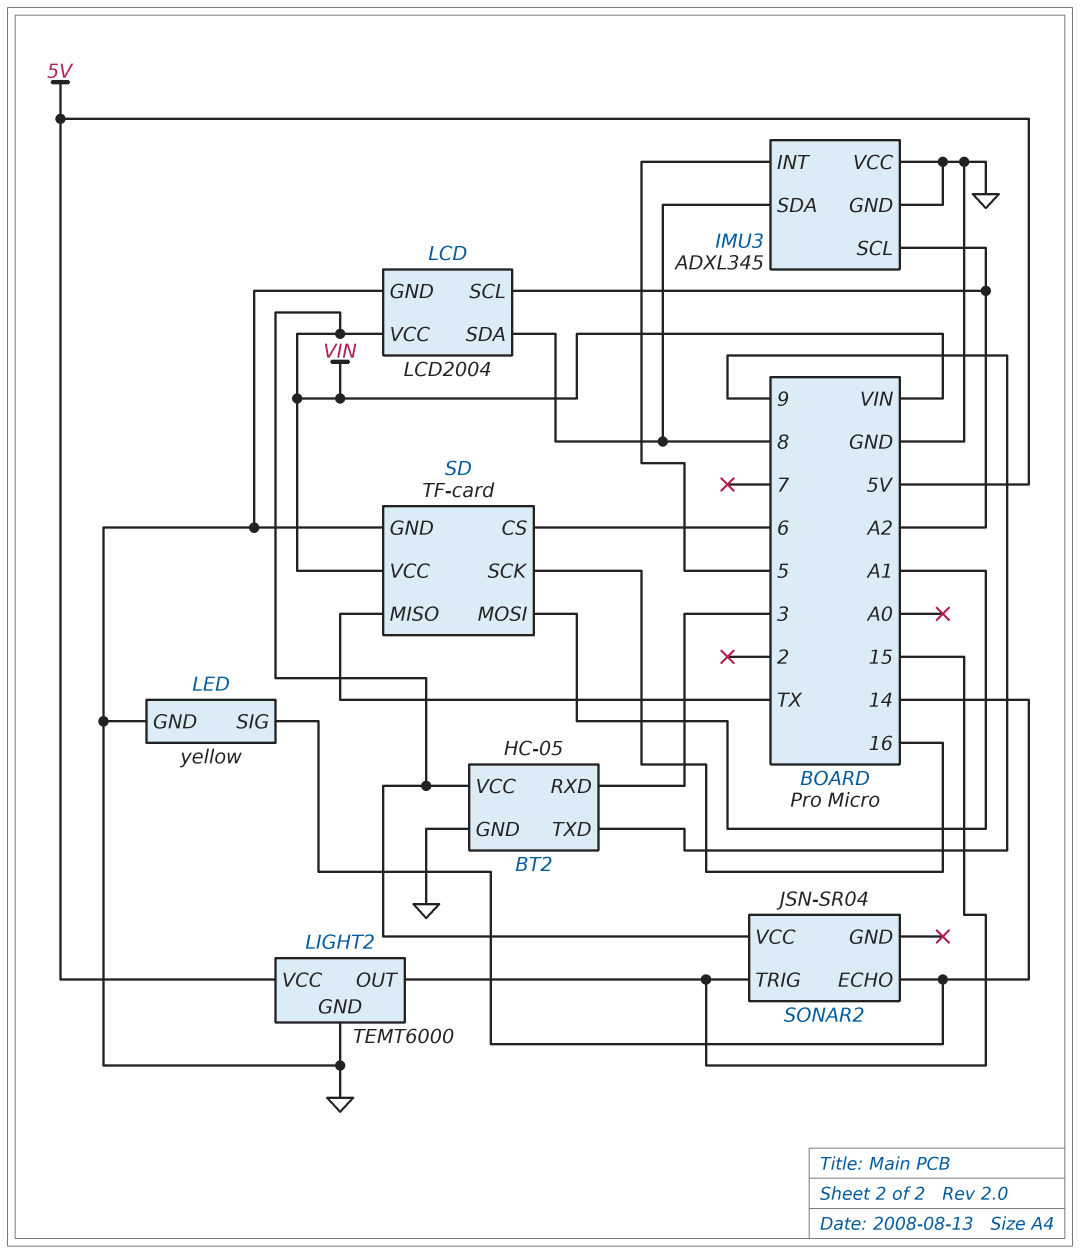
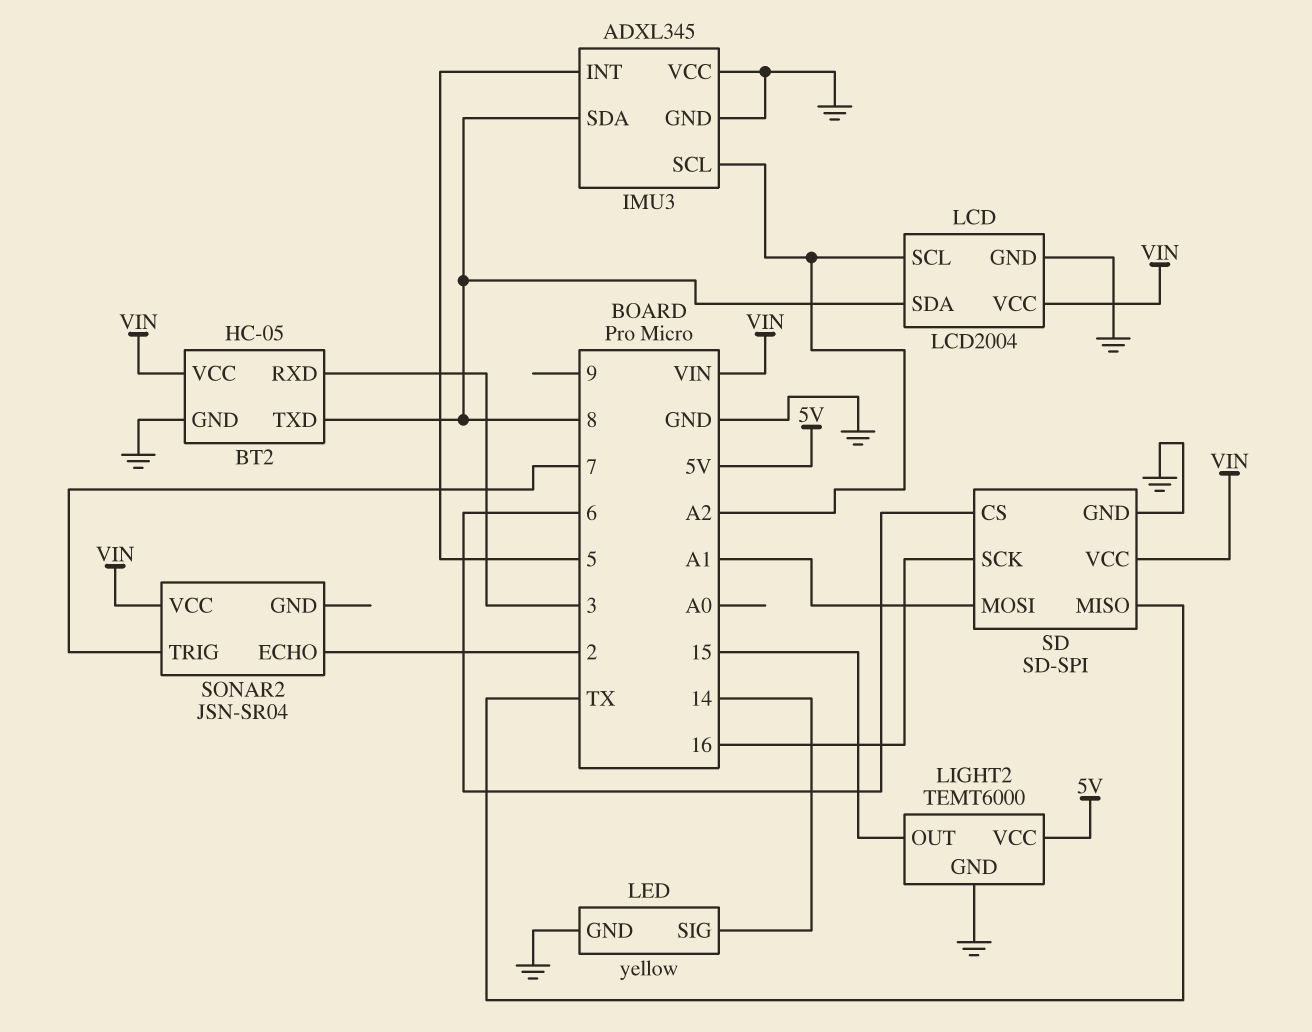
BT2 pin TXD: 9 -> 8
SD: TF-card -> SD-SPI
SONAR2 pin ECHO: 14 -> 2
SONAR2 pin TRIG: 15 -> 7

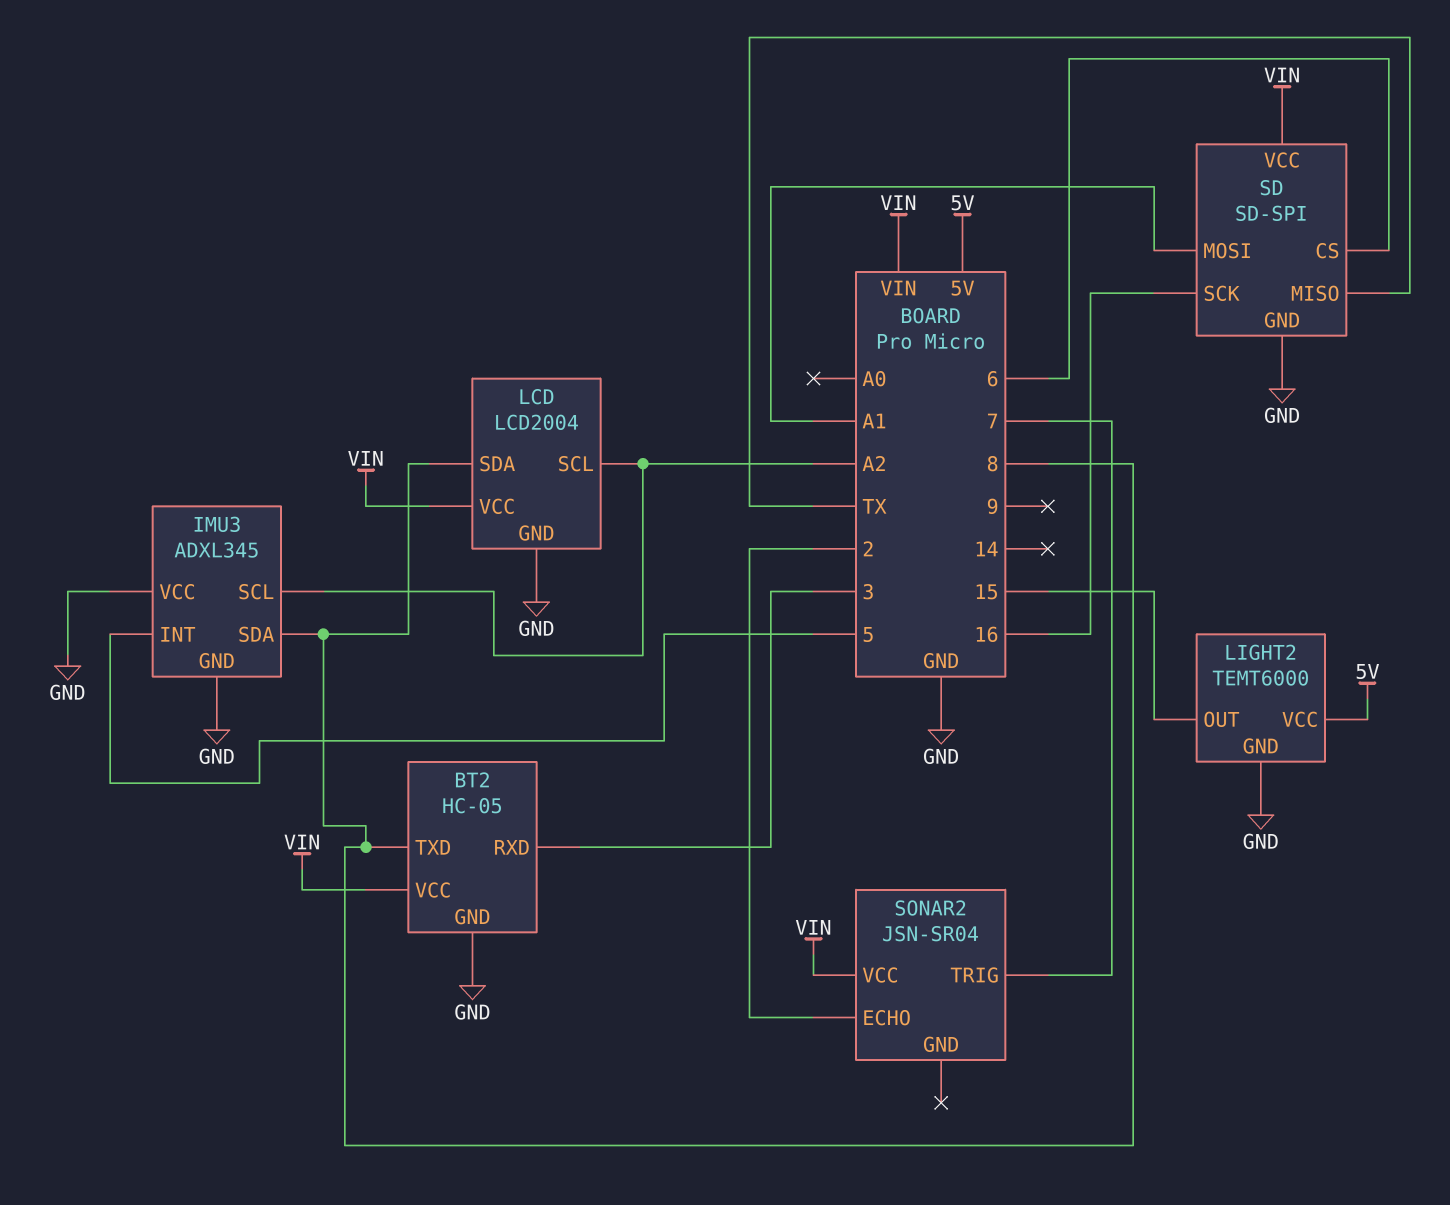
LED: yellow -> none
LED pin GND: GND -> none
LED pin SIG: 14 -> none

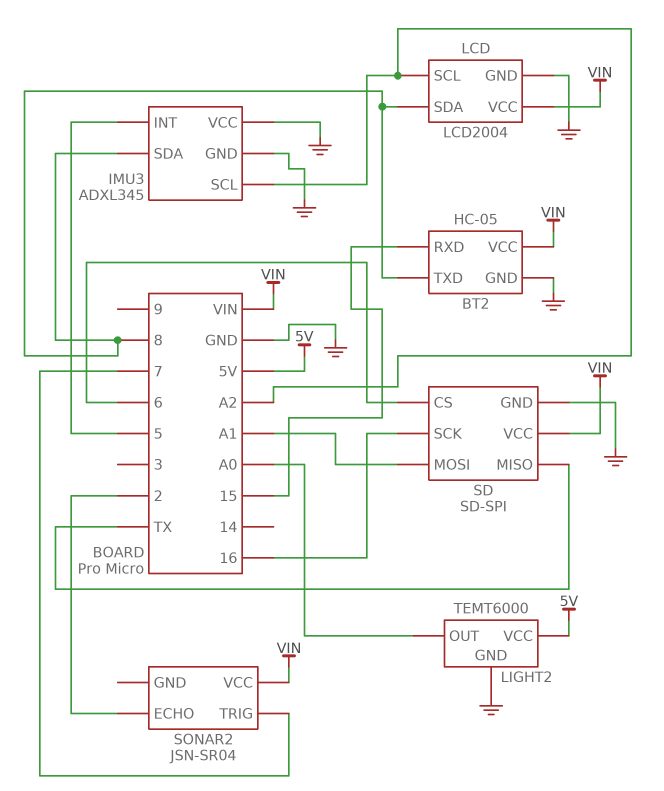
BT2 pin RXD: 3 -> 15
LIGHT2 pin OUT: 15 -> A0

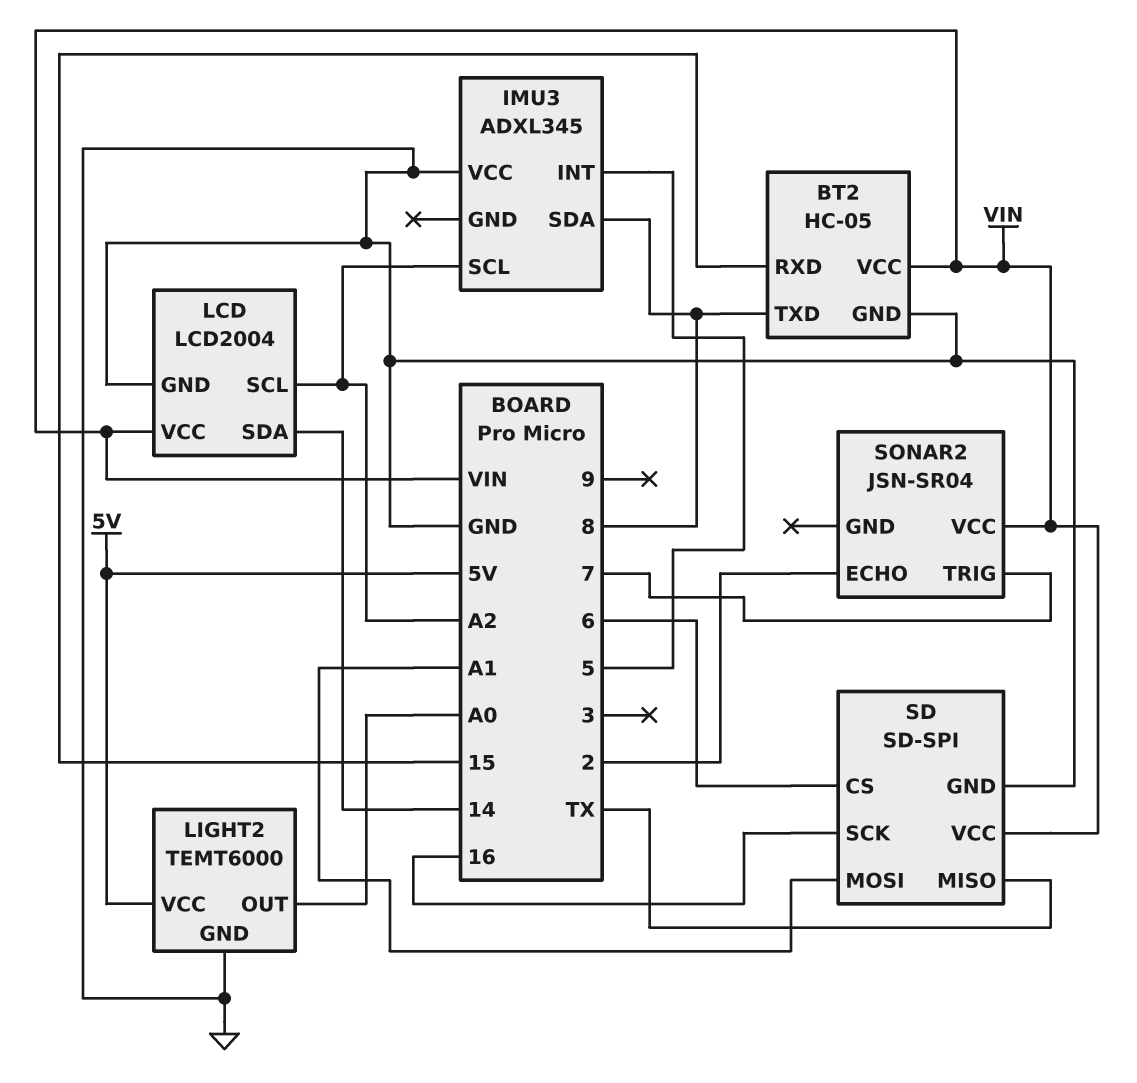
IMU3 pin GND: GND -> none
LCD pin SDA: 8 -> 14

